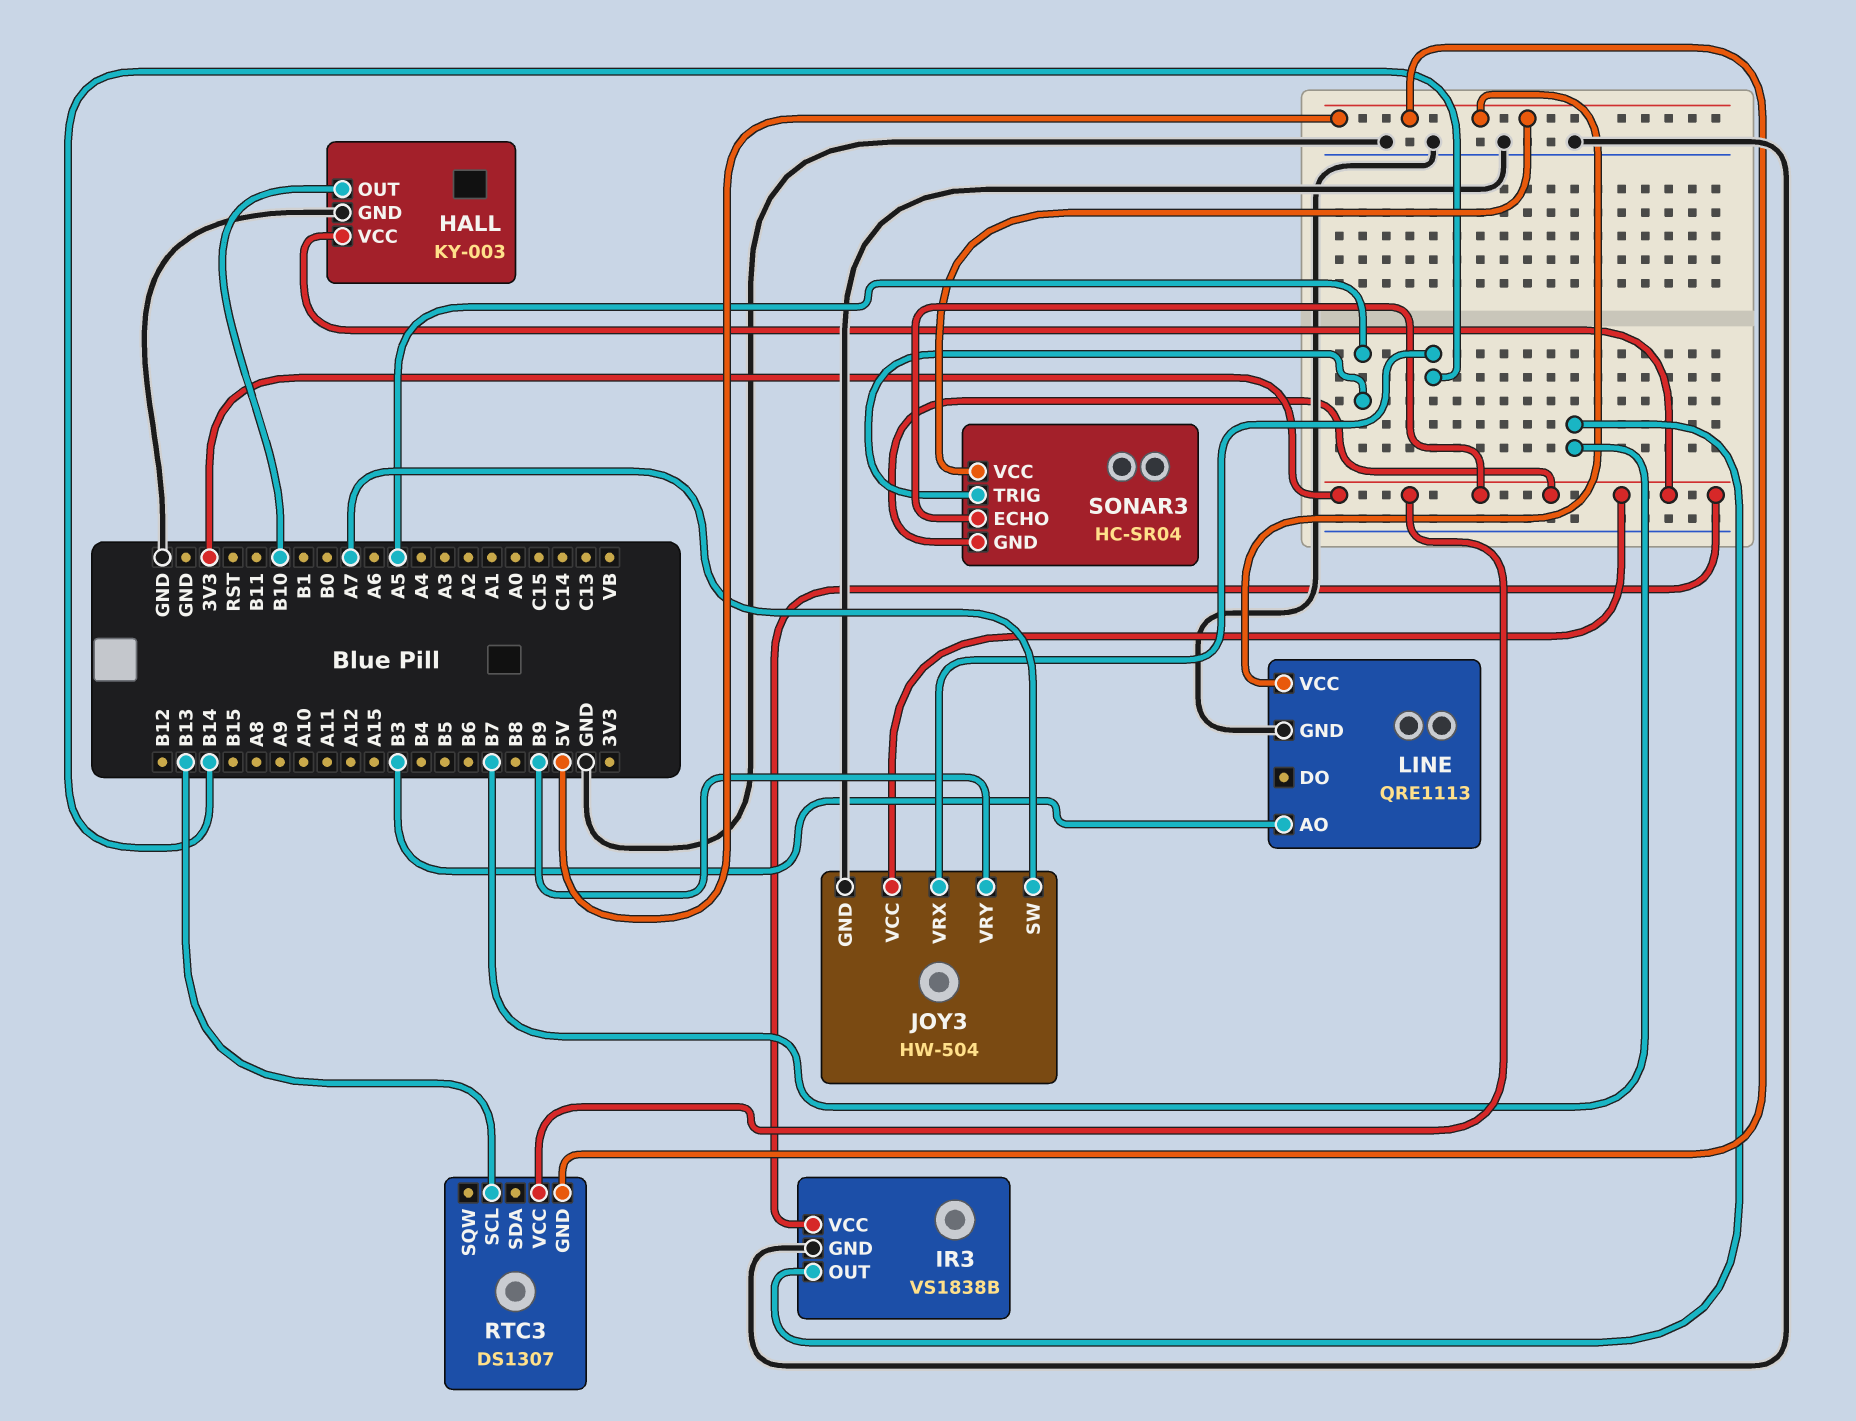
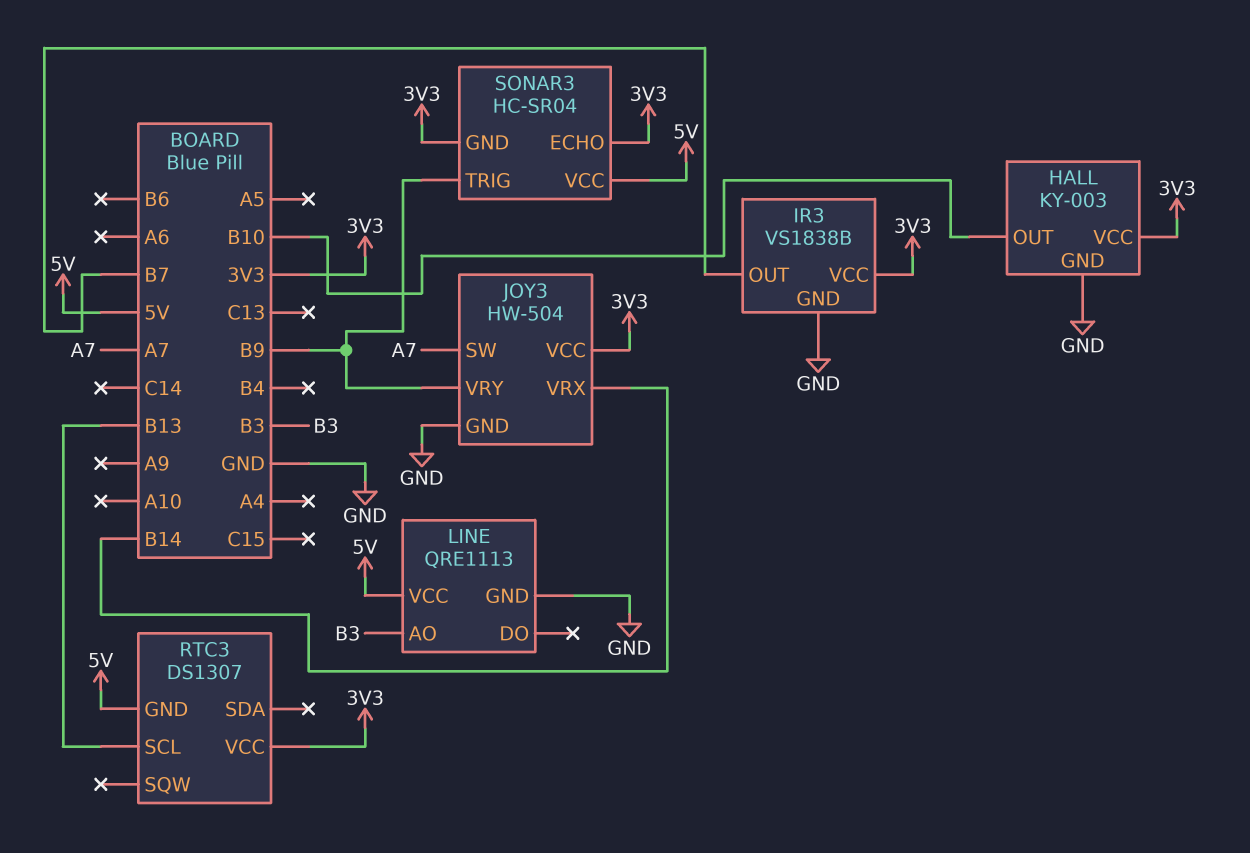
SONAR3 pin TRIG: A5 -> B9

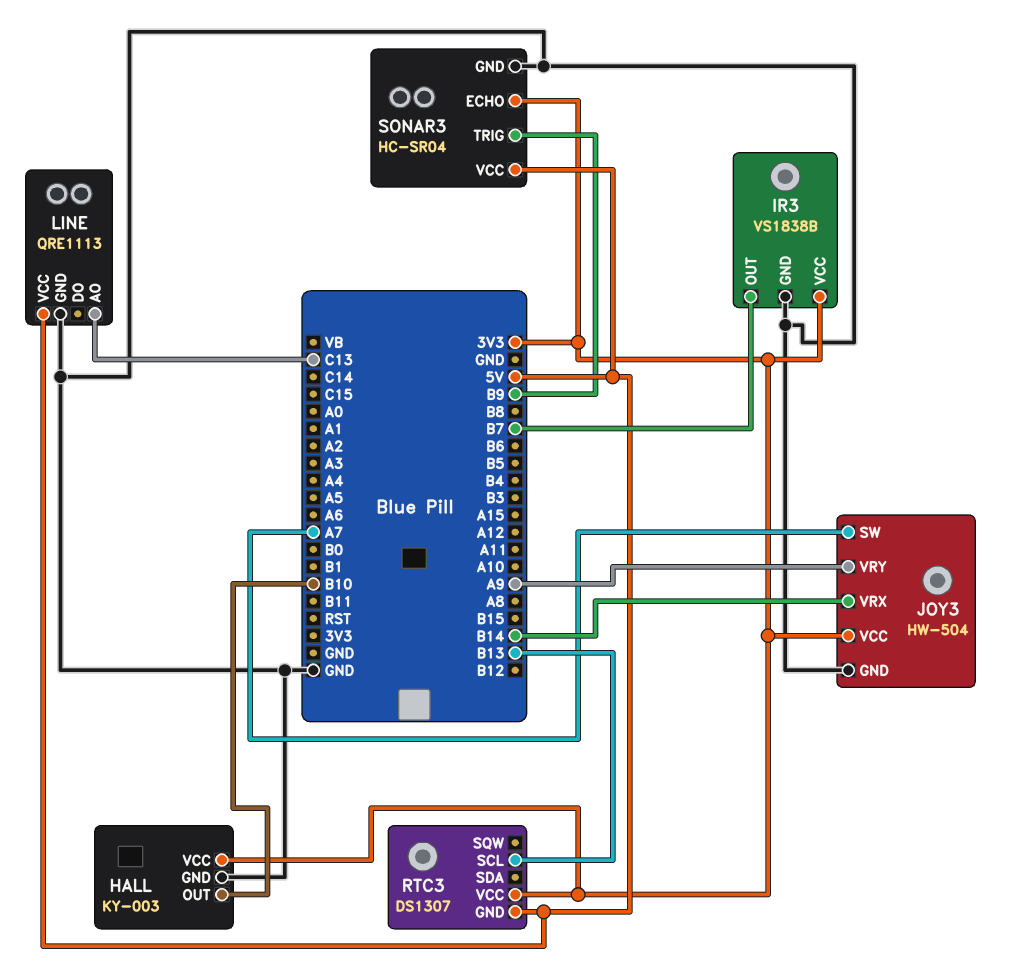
JOY3 pin VRY: B9 -> A9
LINE pin AO: B3 -> C13
SONAR3 pin GND: 3V3 -> GND

